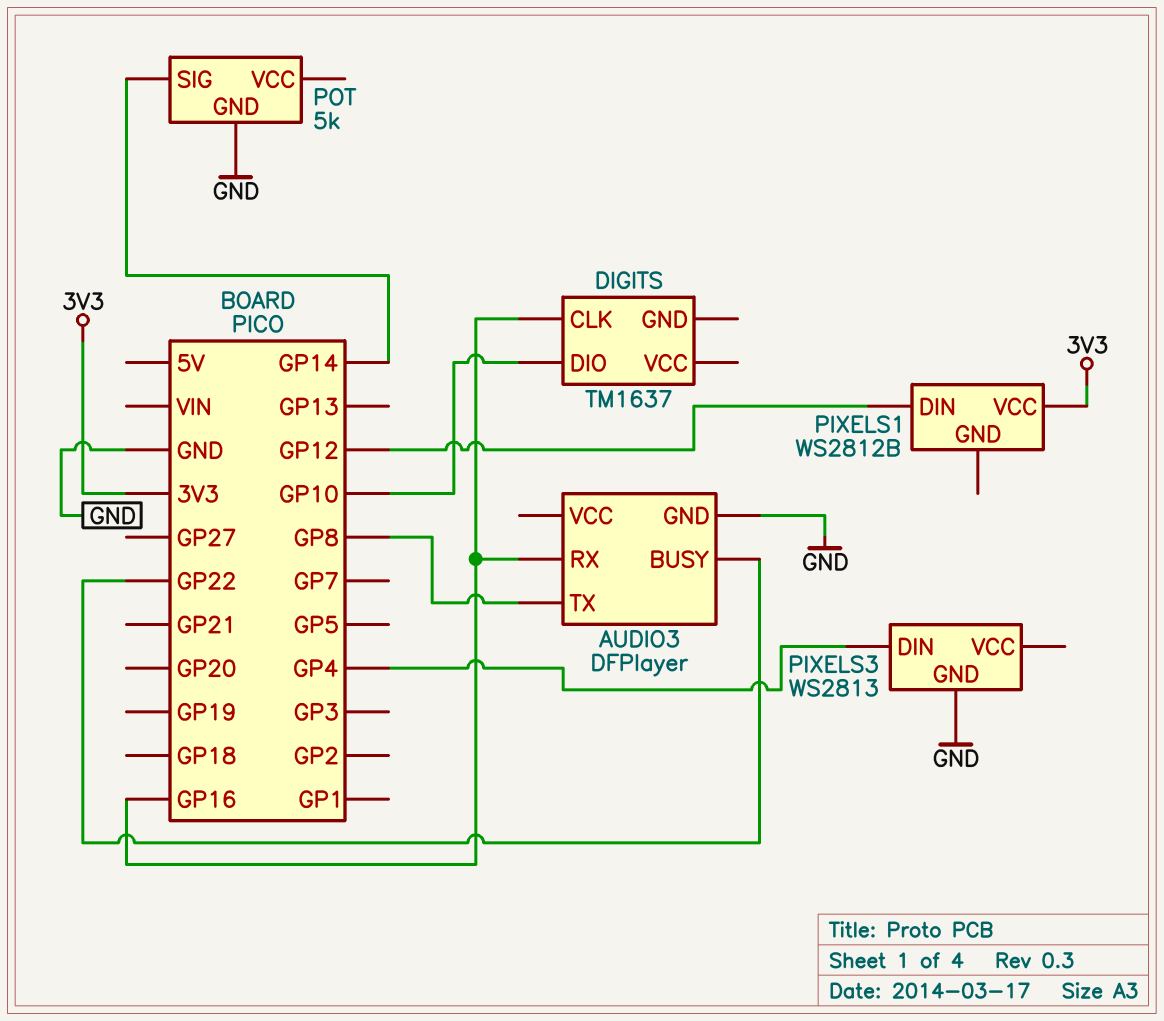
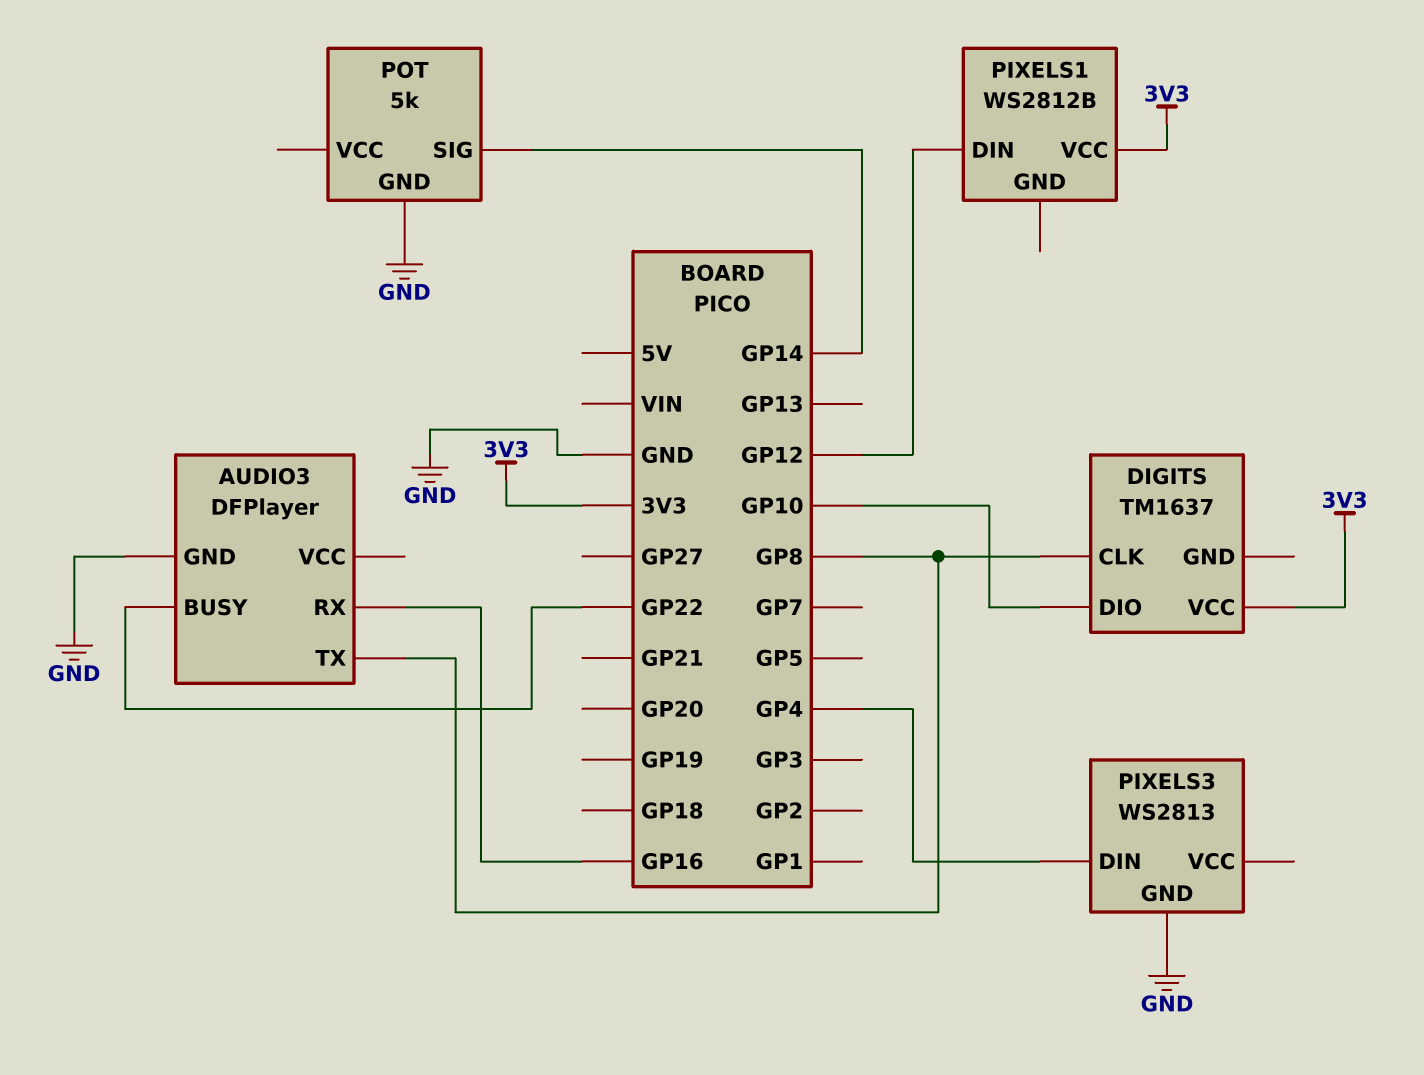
DIGITS pin CLK: GP16 -> GP8
DIGITS pin VCC: none -> 3V3

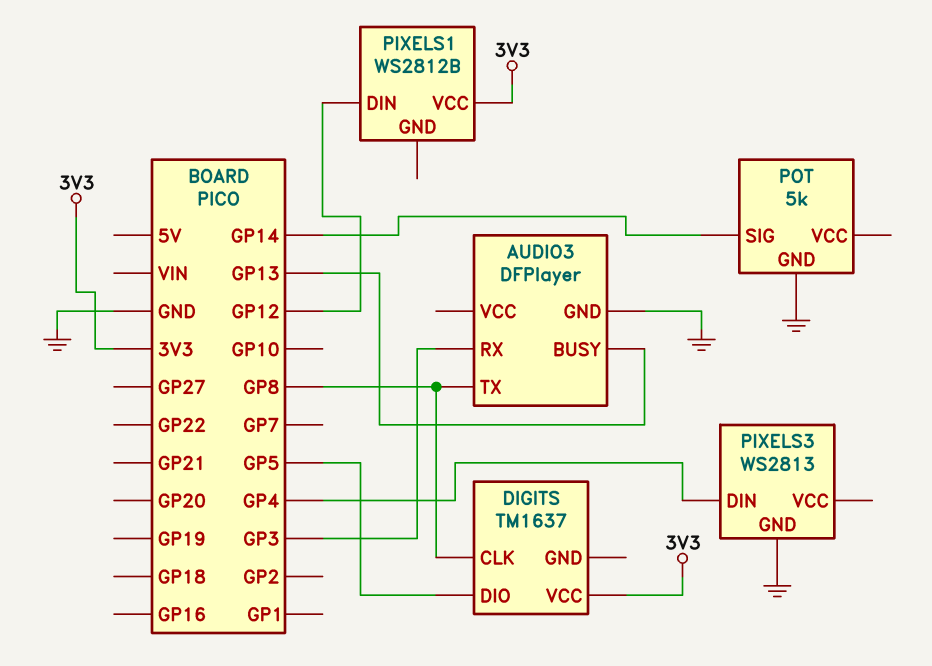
AUDIO3 pin BUSY: GP22 -> GP13
AUDIO3 pin RX: GP16 -> GP3
DIGITS pin DIO: GP10 -> GP5

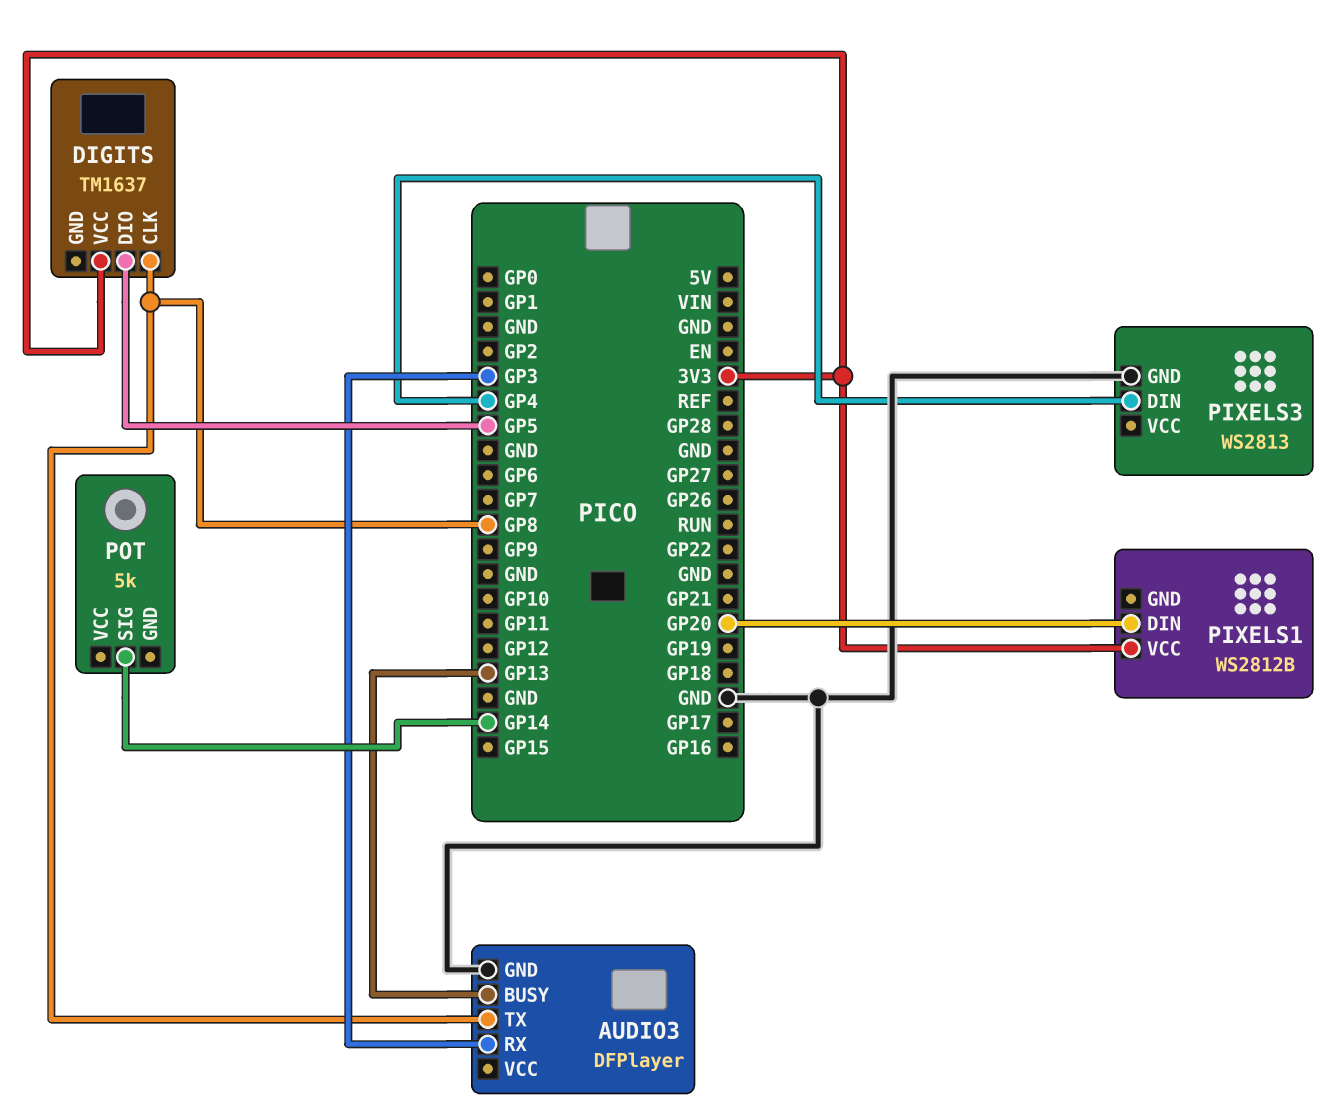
PIXELS1 pin DIN: GP12 -> GP20
POT pin GND: GND -> none

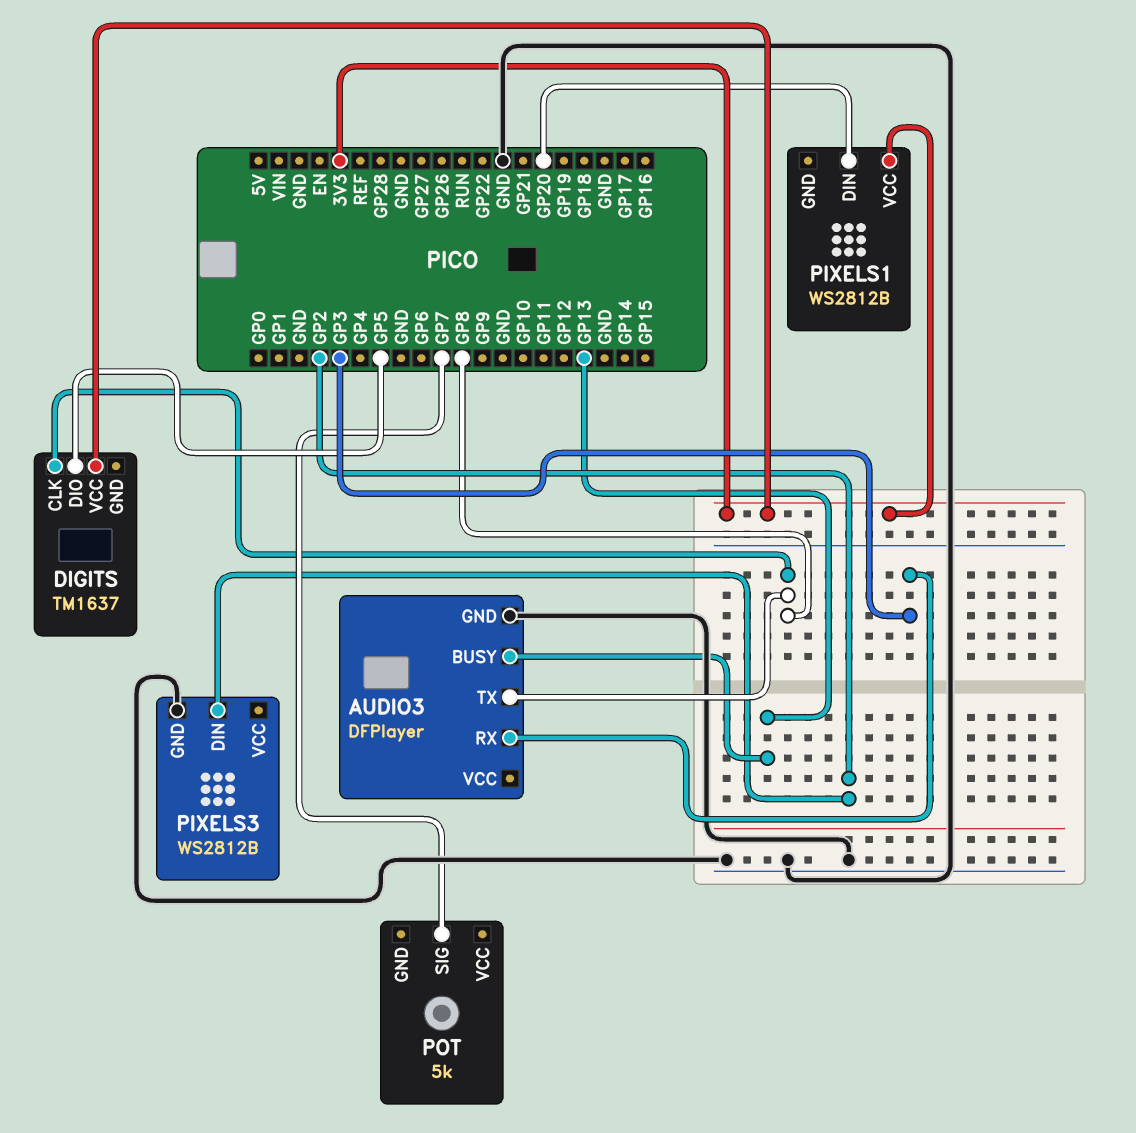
PIXELS3: WS2813 -> WS2812B
PIXELS3 pin DIN: GP4 -> GP2
POT pin SIG: GP14 -> GP7

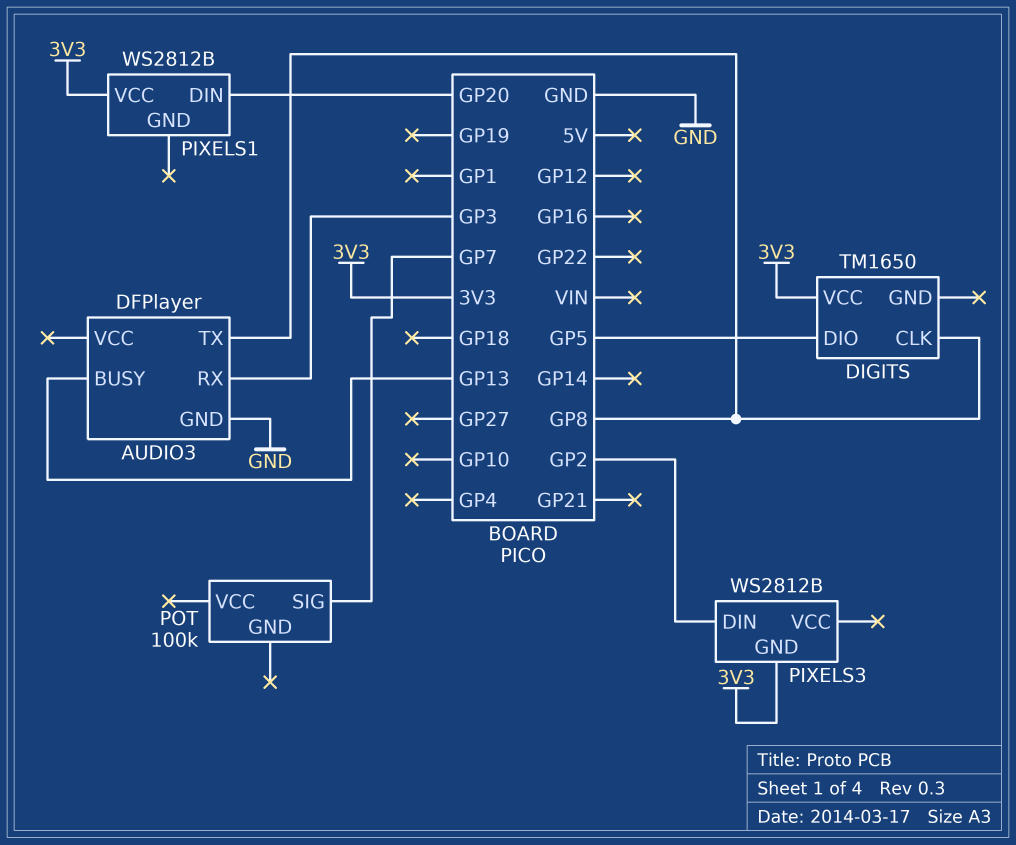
DIGITS: TM1637 -> TM1650
PIXELS3 pin GND: GND -> 3V3
POT: 5k -> 100k

